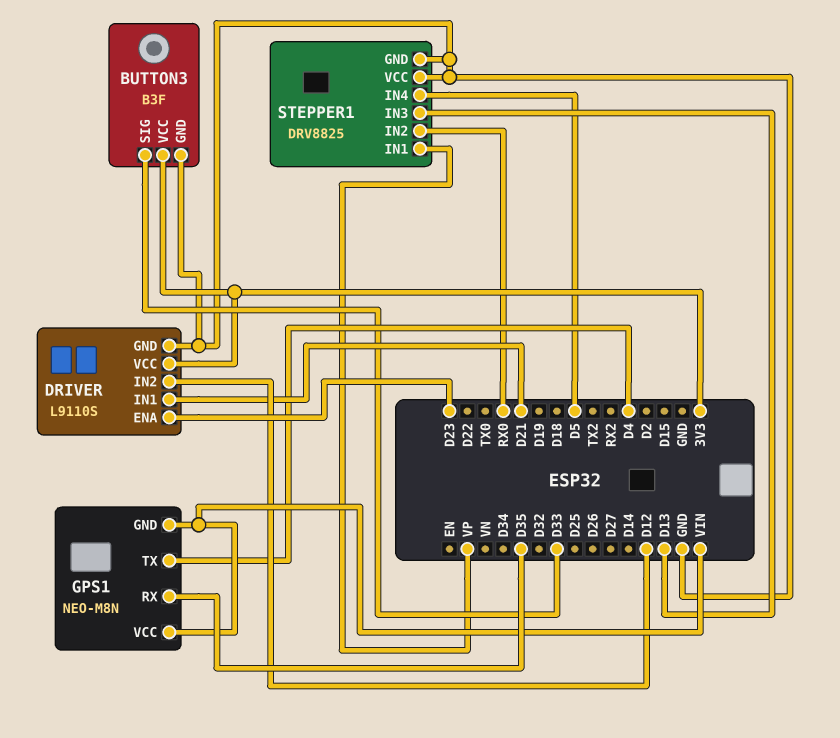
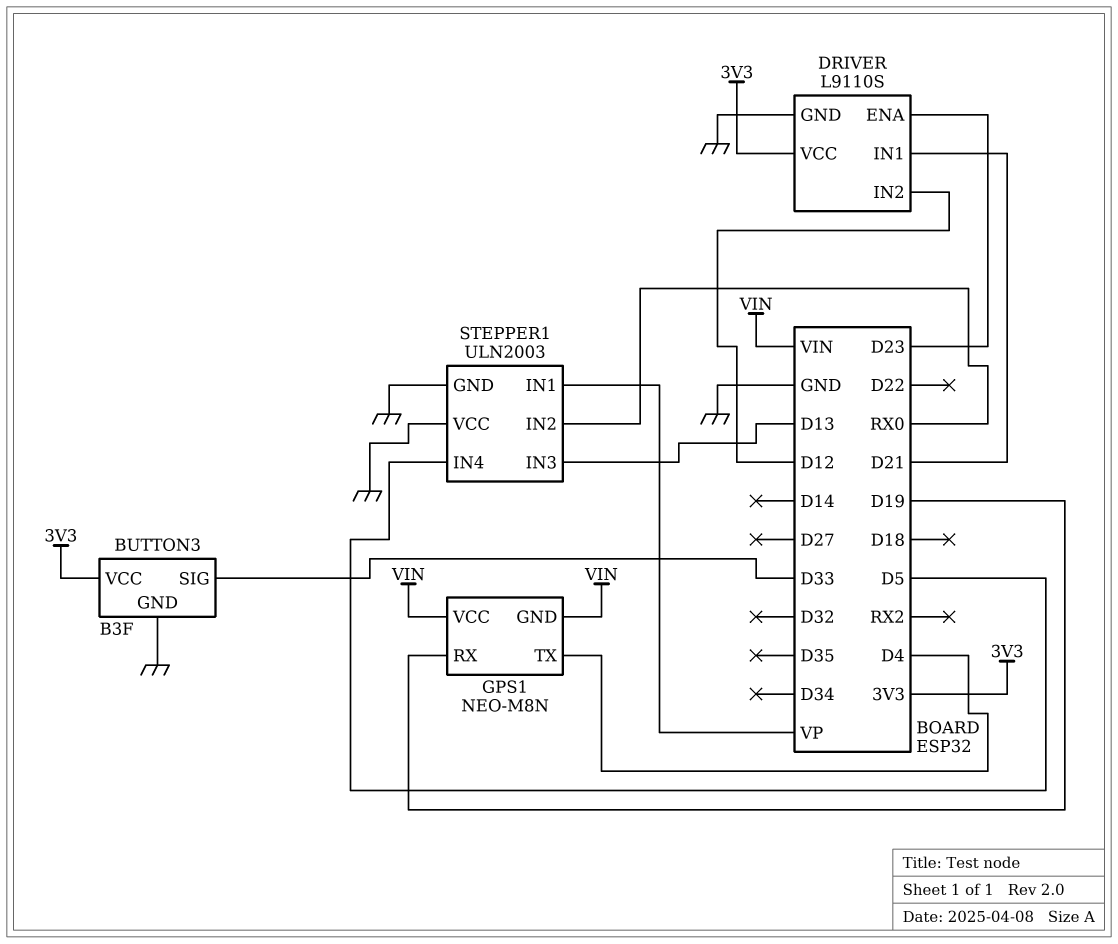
GPS1 pin RX: D35 -> D19
STEPPER1: DRV8825 -> ULN2003

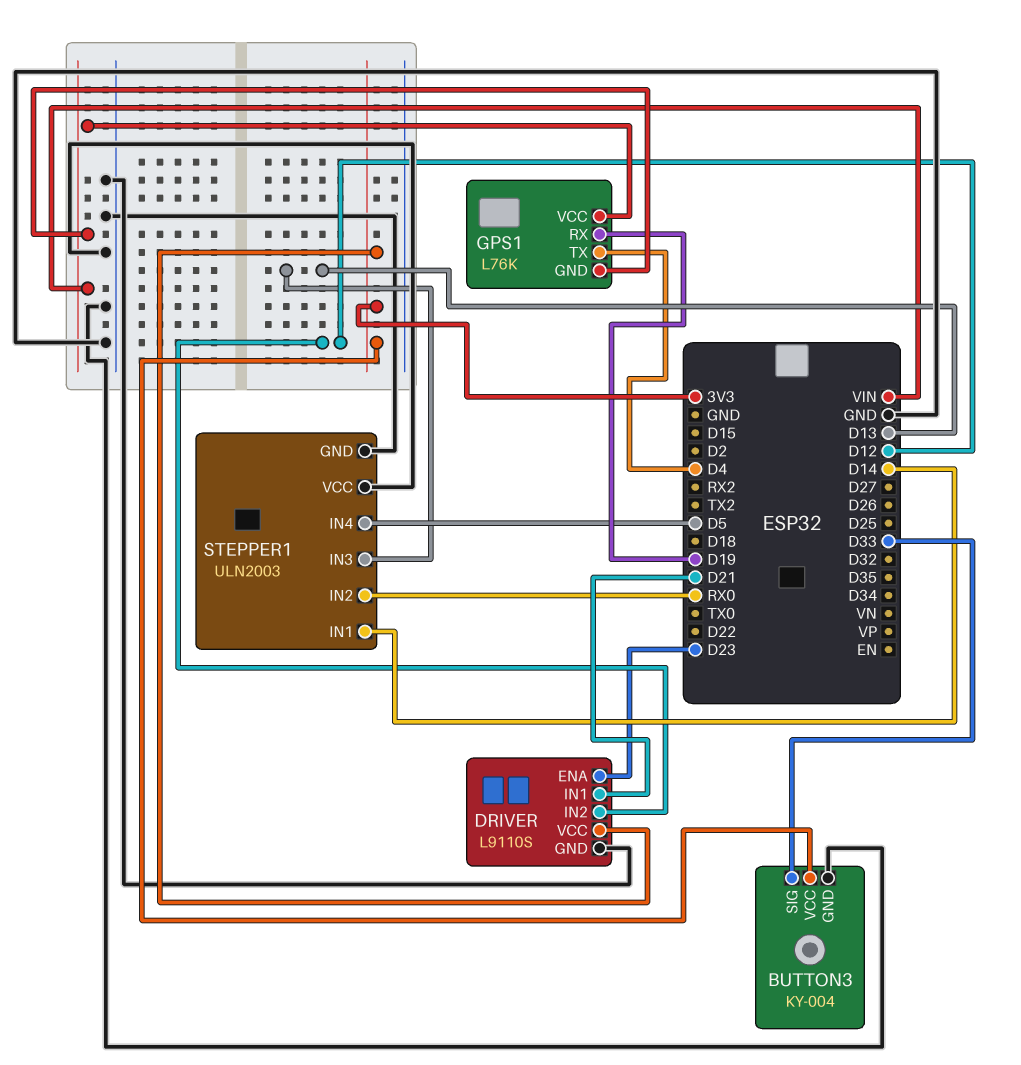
BUTTON3: B3F -> KY-004
GPS1: NEO-M8N -> L76K
STEPPER1 pin IN1: VP -> D14

